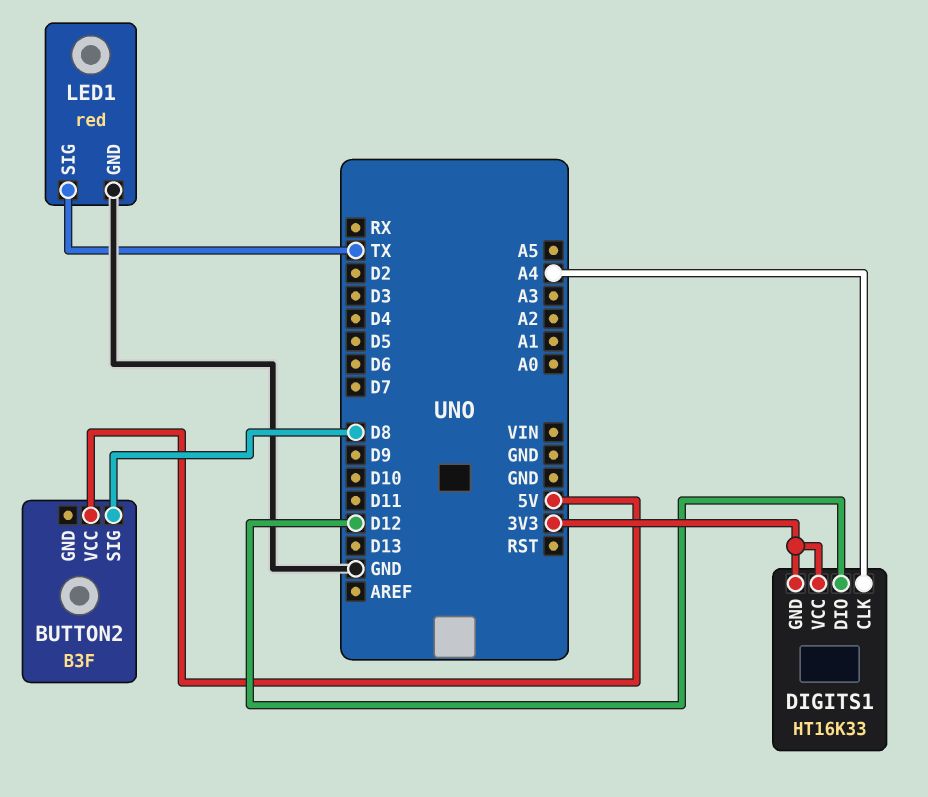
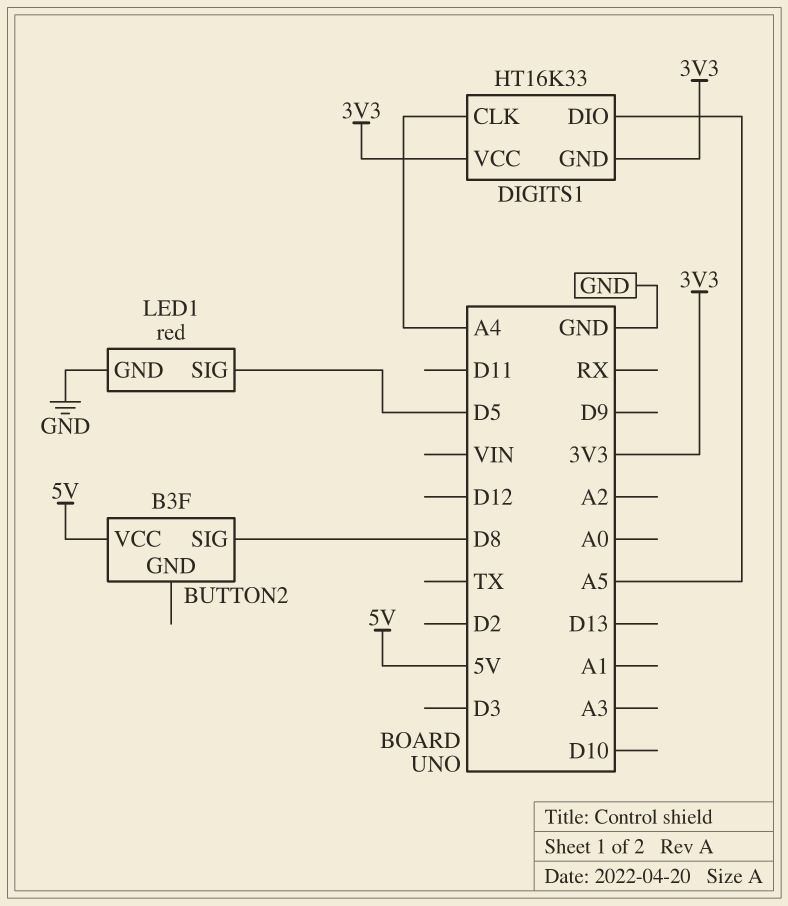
DIGITS1 pin DIO: D12 -> A5
LED1 pin SIG: TX -> D5

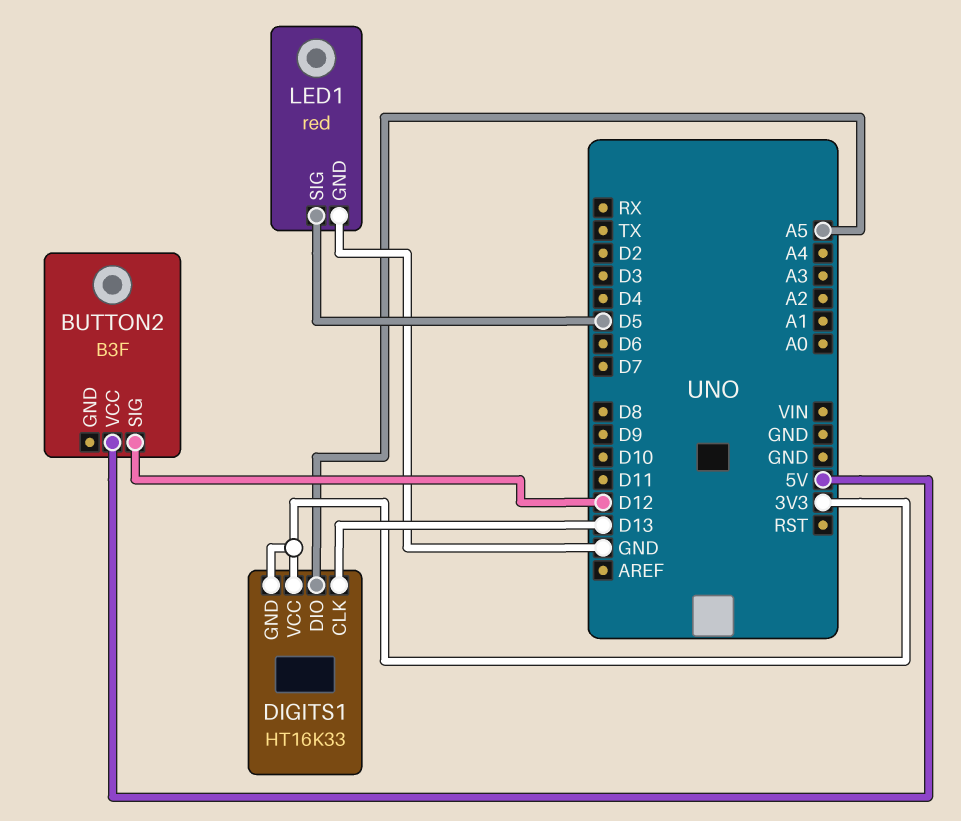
BUTTON2 pin SIG: D8 -> D12
DIGITS1 pin CLK: A4 -> D13

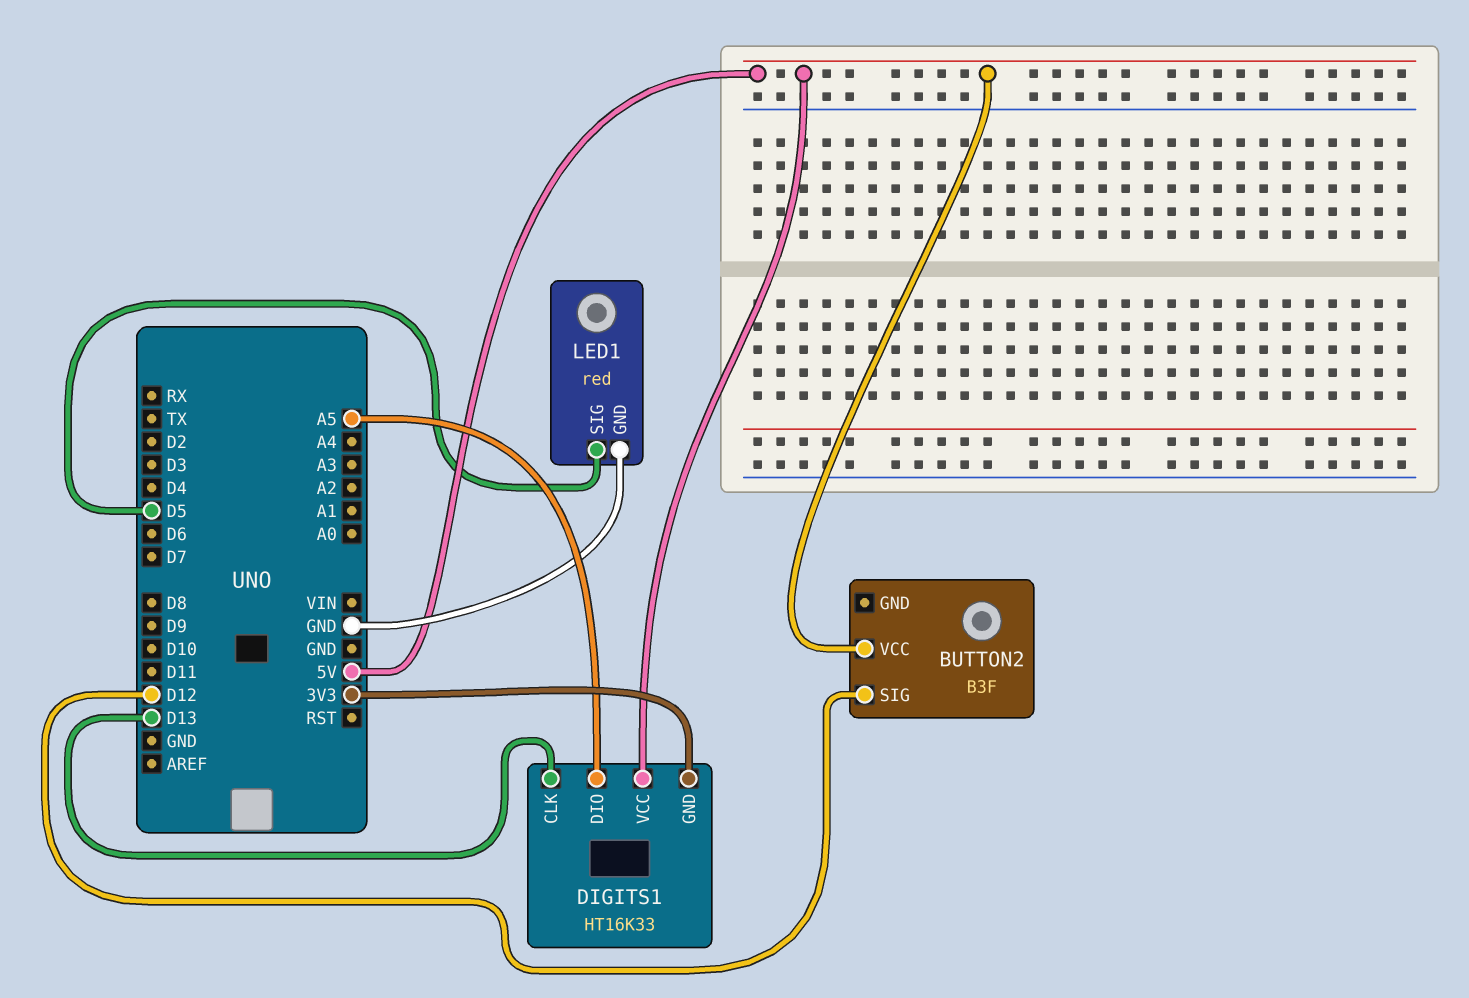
DIGITS1 pin VCC: 3V3 -> 5V

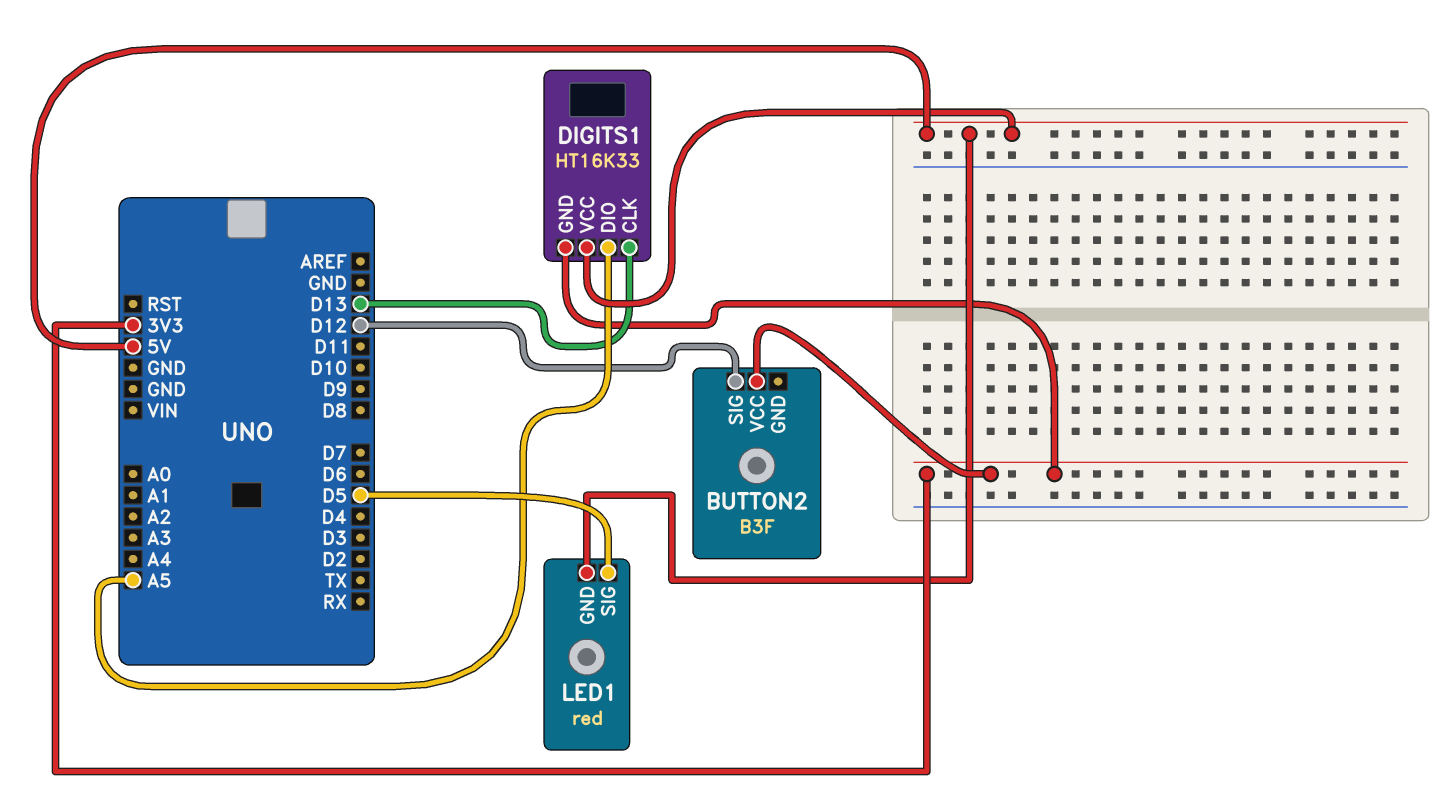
BUTTON2 pin VCC: 5V -> 3V3
LED1 pin GND: GND -> 5V

